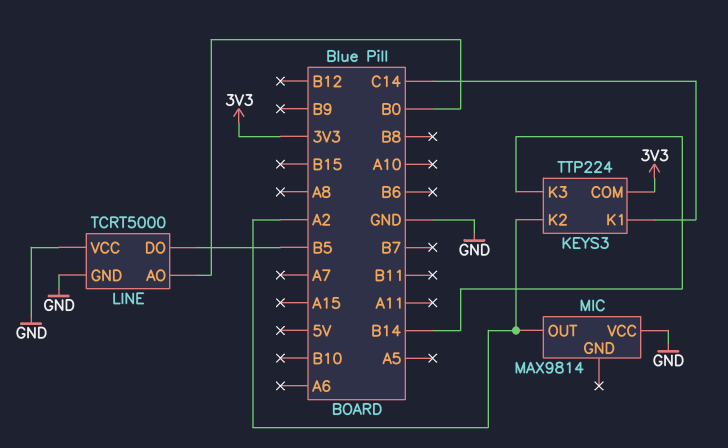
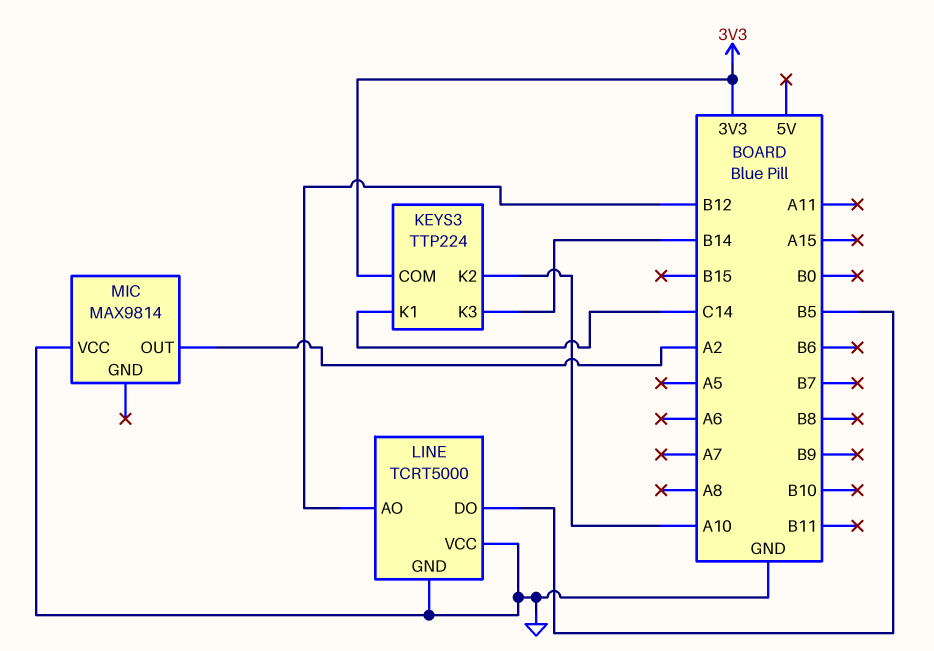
KEYS3 pin K2: A2 -> A10
LINE pin AO: B0 -> B12

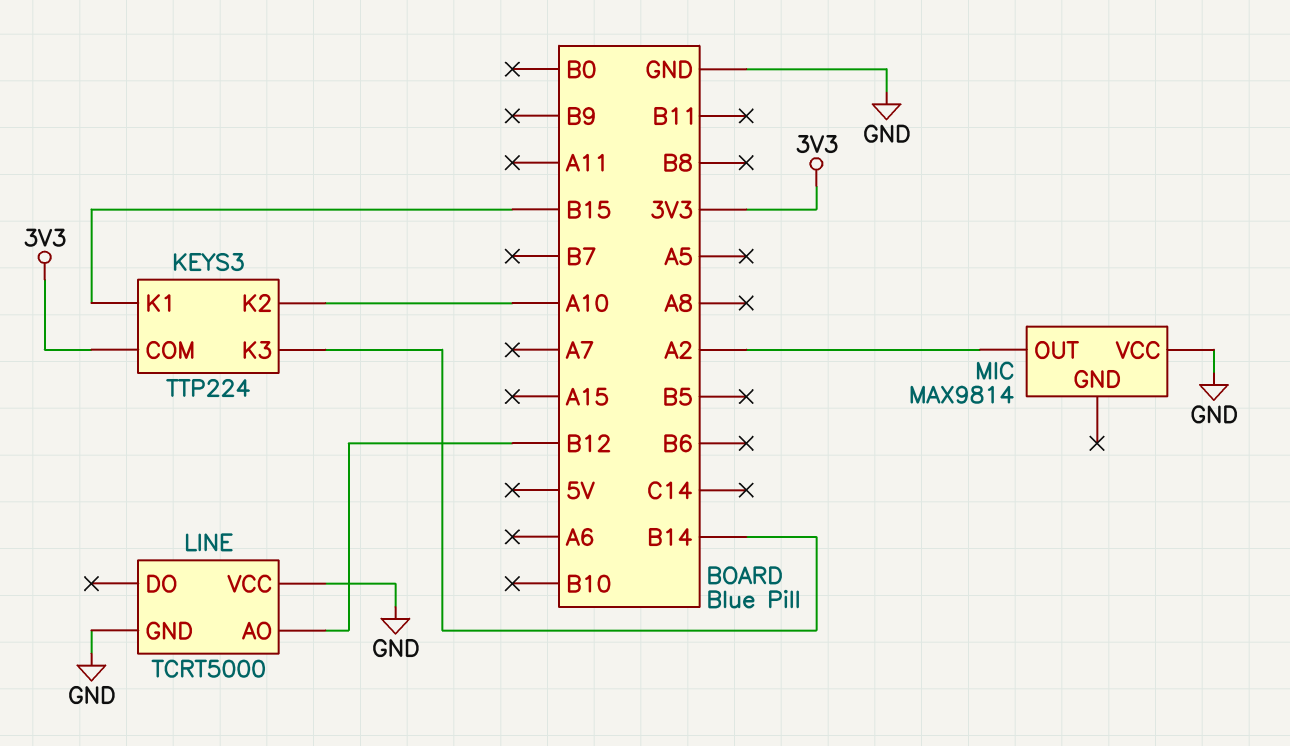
KEYS3 pin K1: C14 -> B15
LINE pin DO: B5 -> none

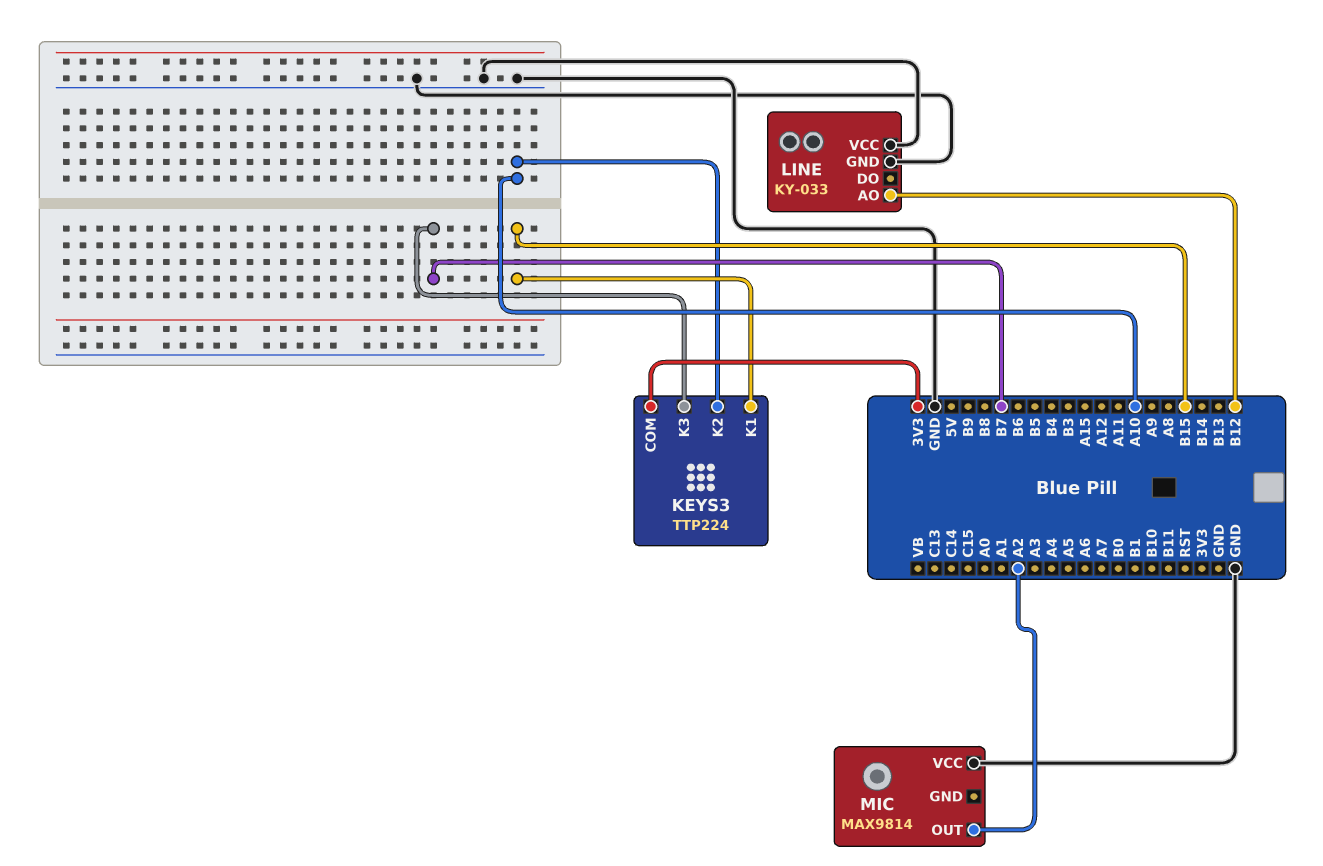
KEYS3 pin K3: B14 -> B7
LINE: TCRT5000 -> KY-033

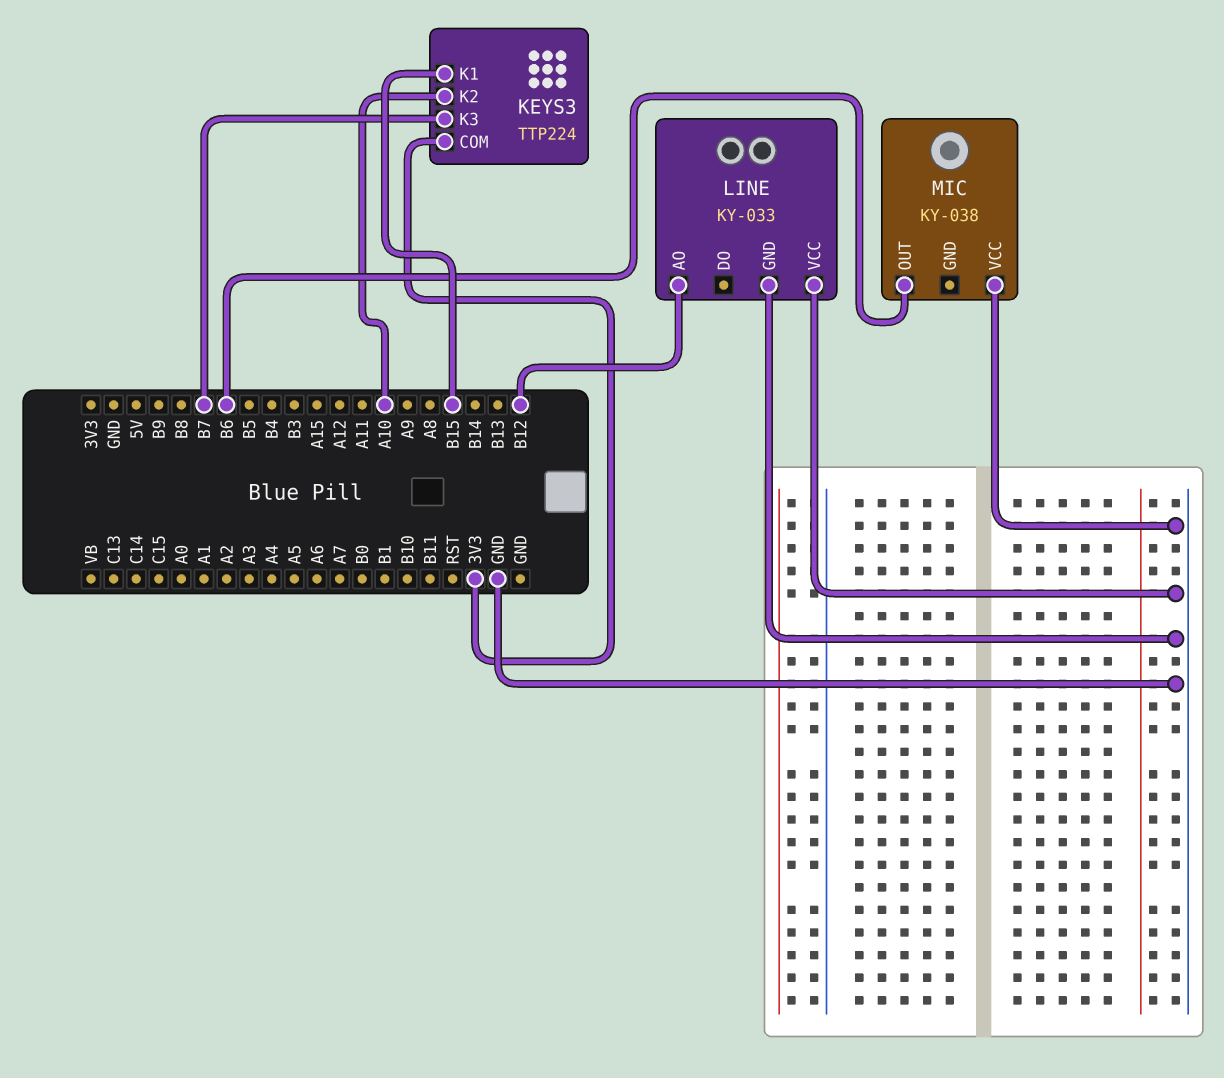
MIC: MAX9814 -> KY-038
MIC pin OUT: A2 -> B6

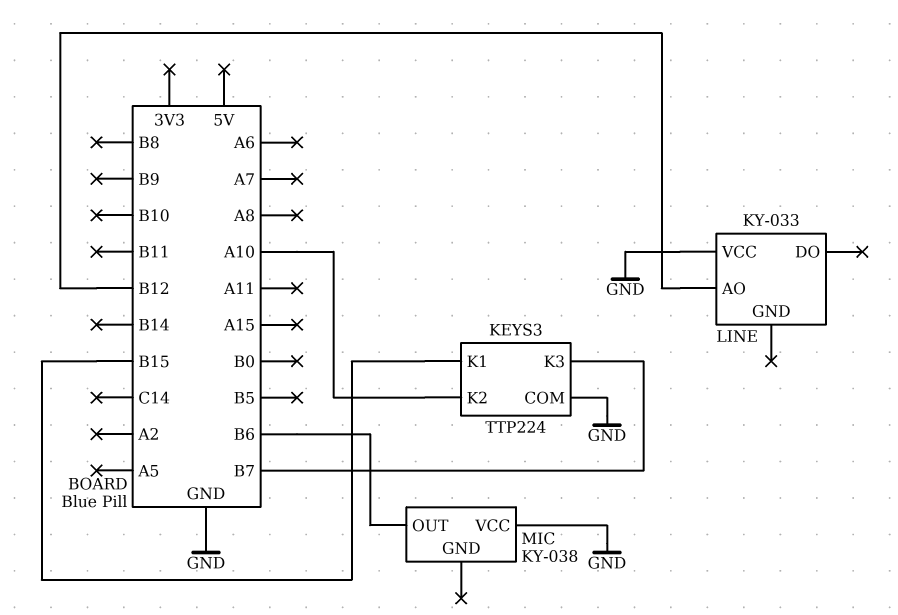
KEYS3 pin COM: 3V3 -> GND
LINE pin GND: GND -> none

